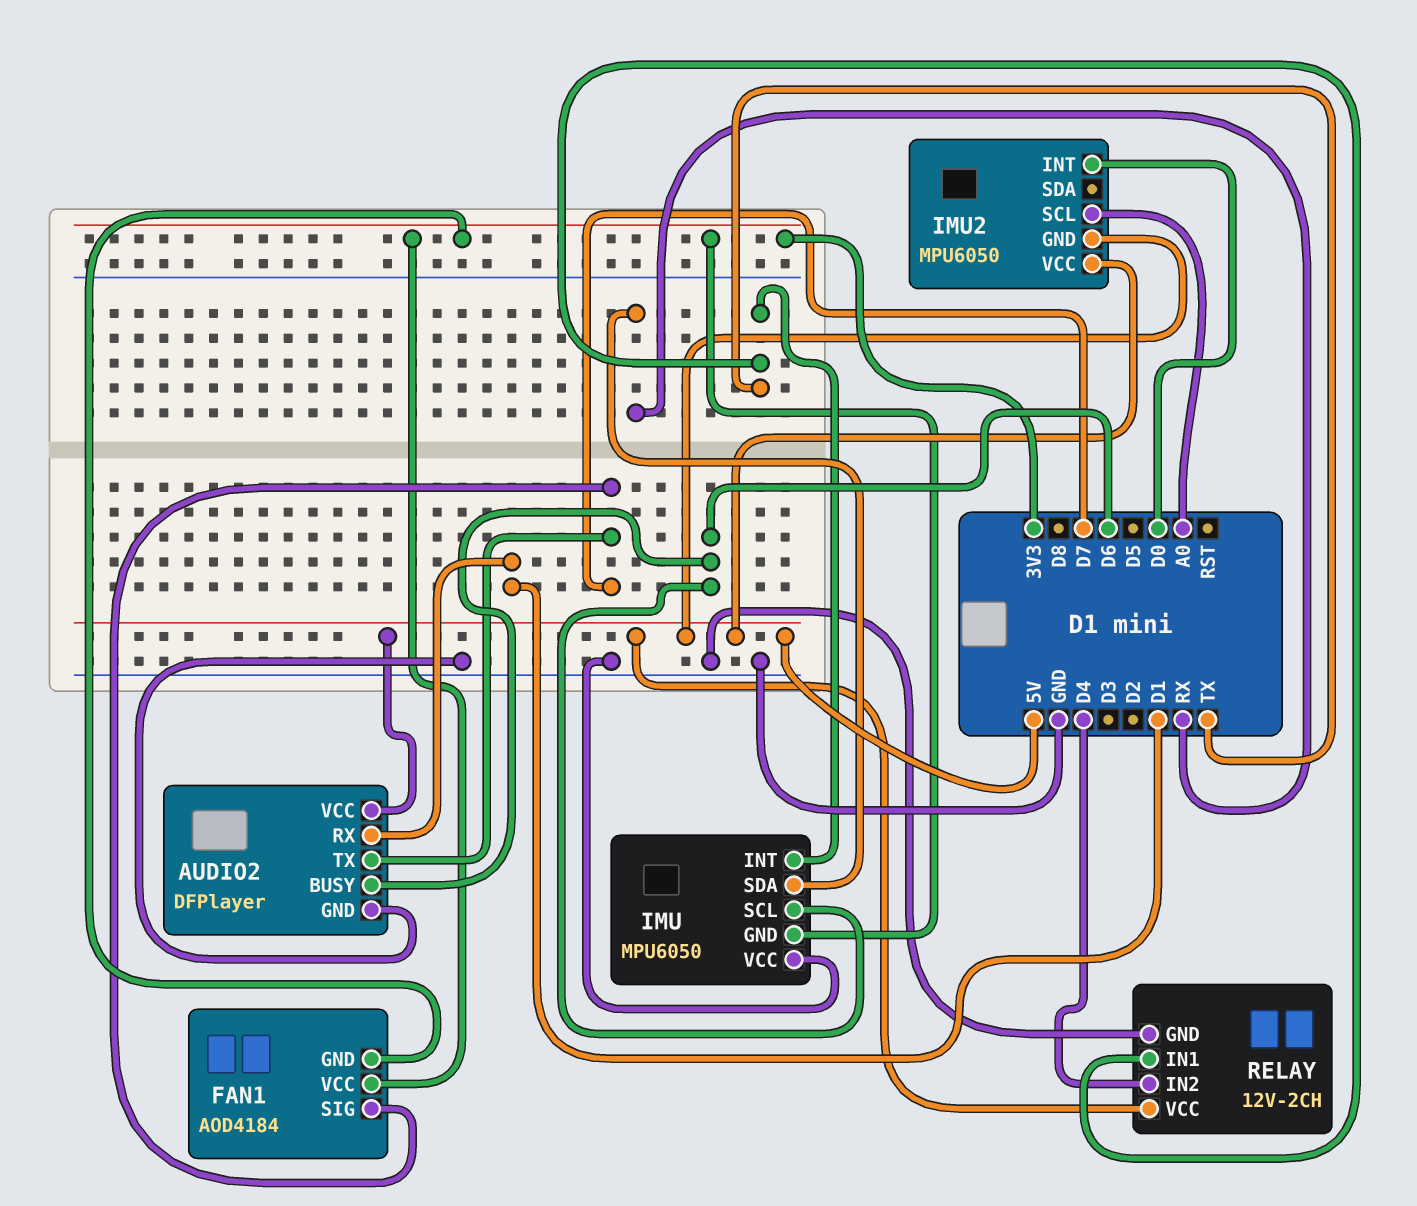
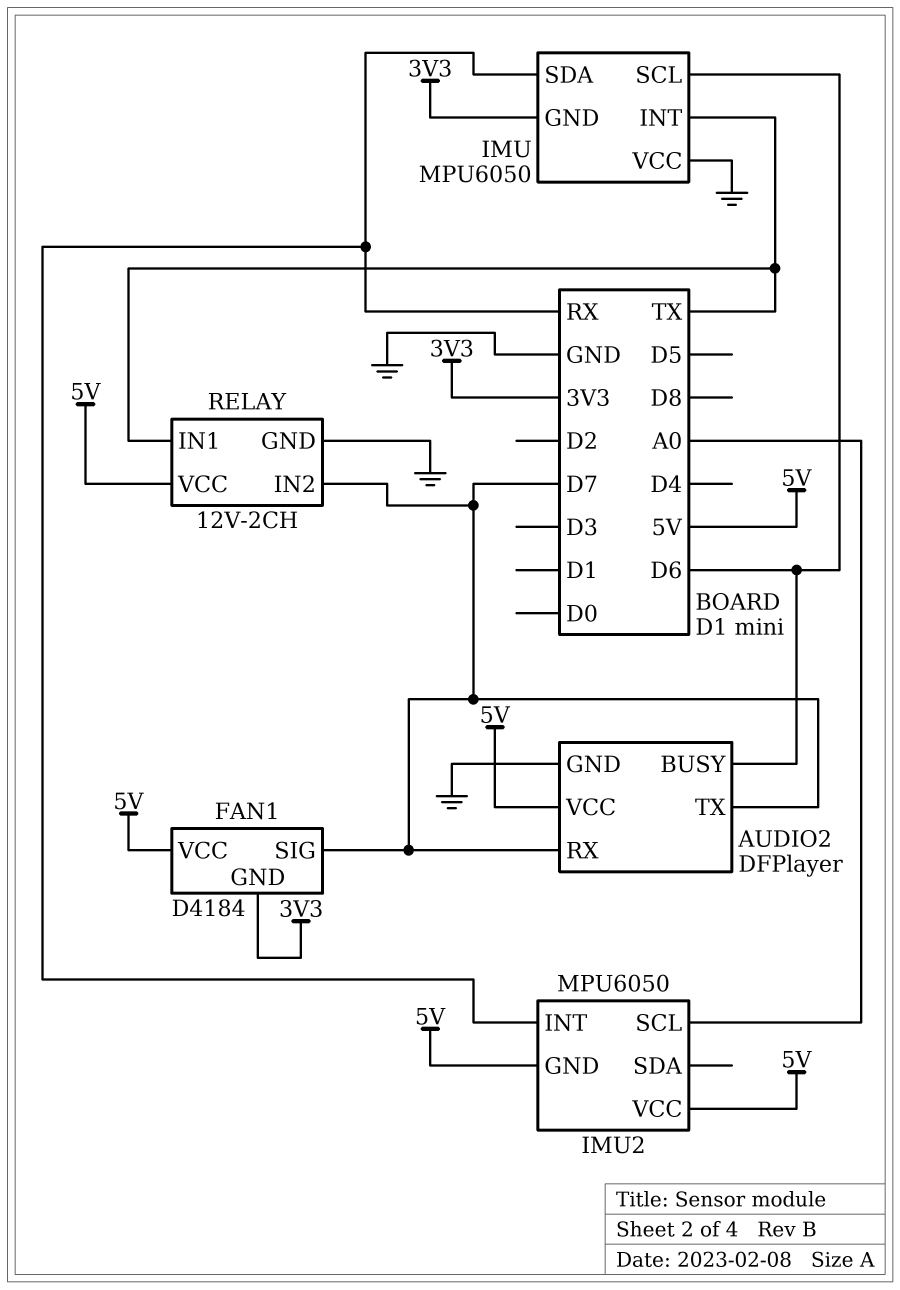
AUDIO2 pin RX: D1 -> D7
FAN1: AOD4184 -> D4184
FAN1 pin VCC: 3V3 -> 5V
IMU2 pin INT: D0 -> RX
RELAY pin IN2: D4 -> D7

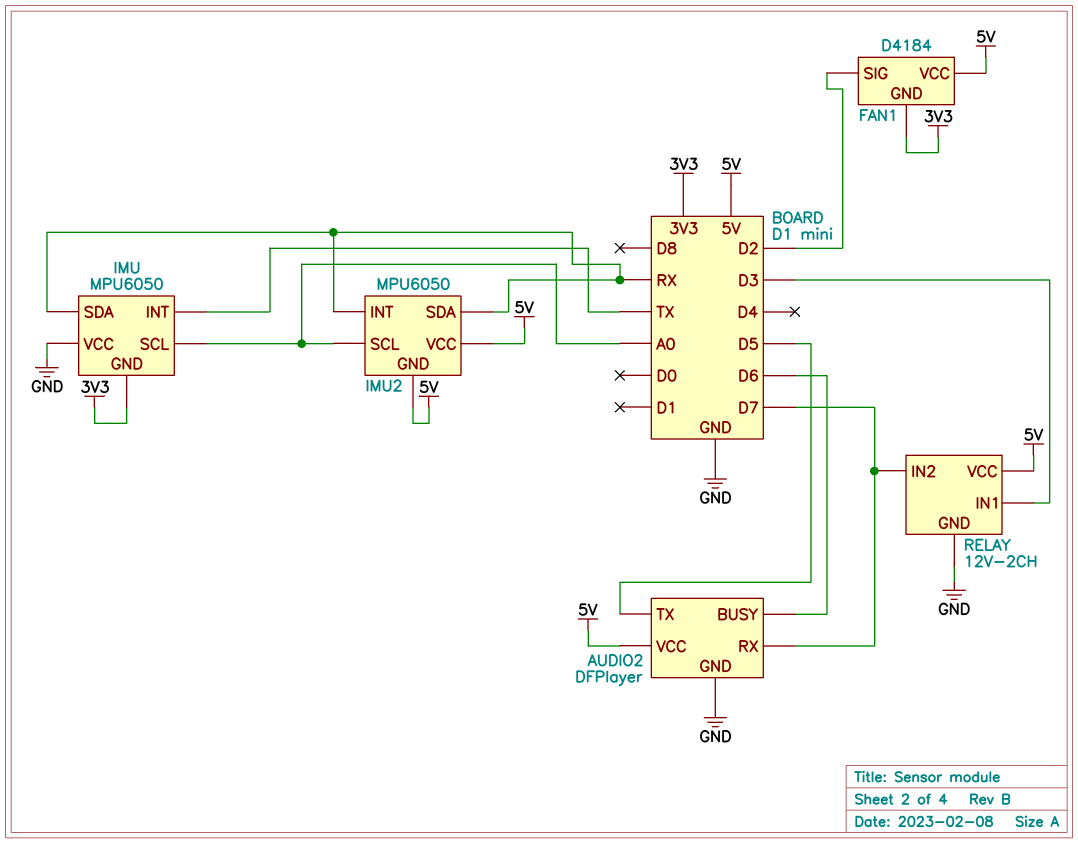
AUDIO2 pin TX: D7 -> D5
FAN1 pin SIG: D7 -> D2
IMU pin SCL: D6 -> A0
IMU2 pin SDA: none -> RX
RELAY pin IN1: TX -> D3

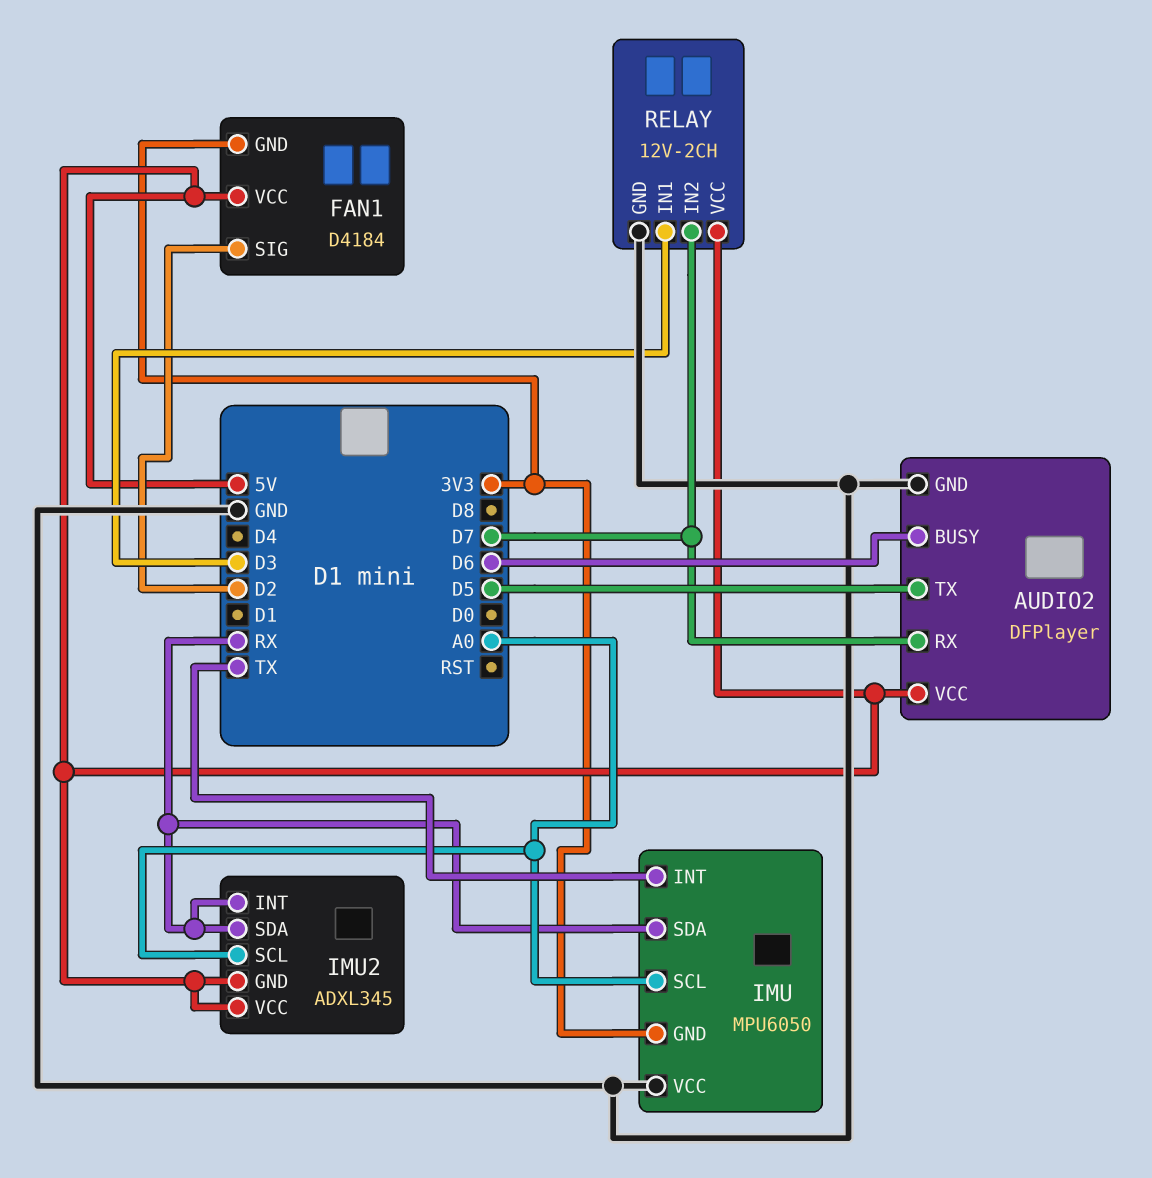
IMU2: MPU6050 -> ADXL345

